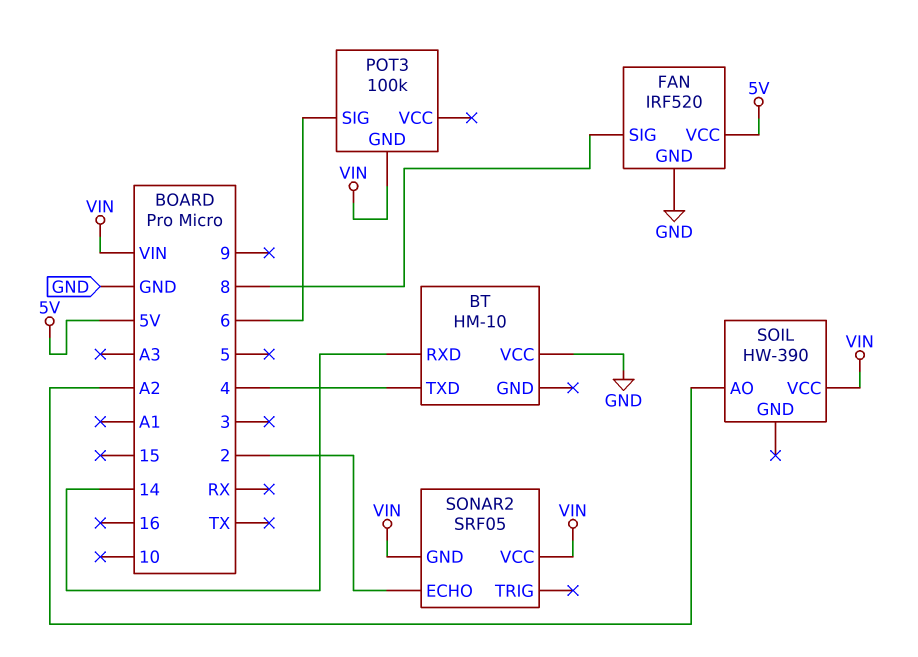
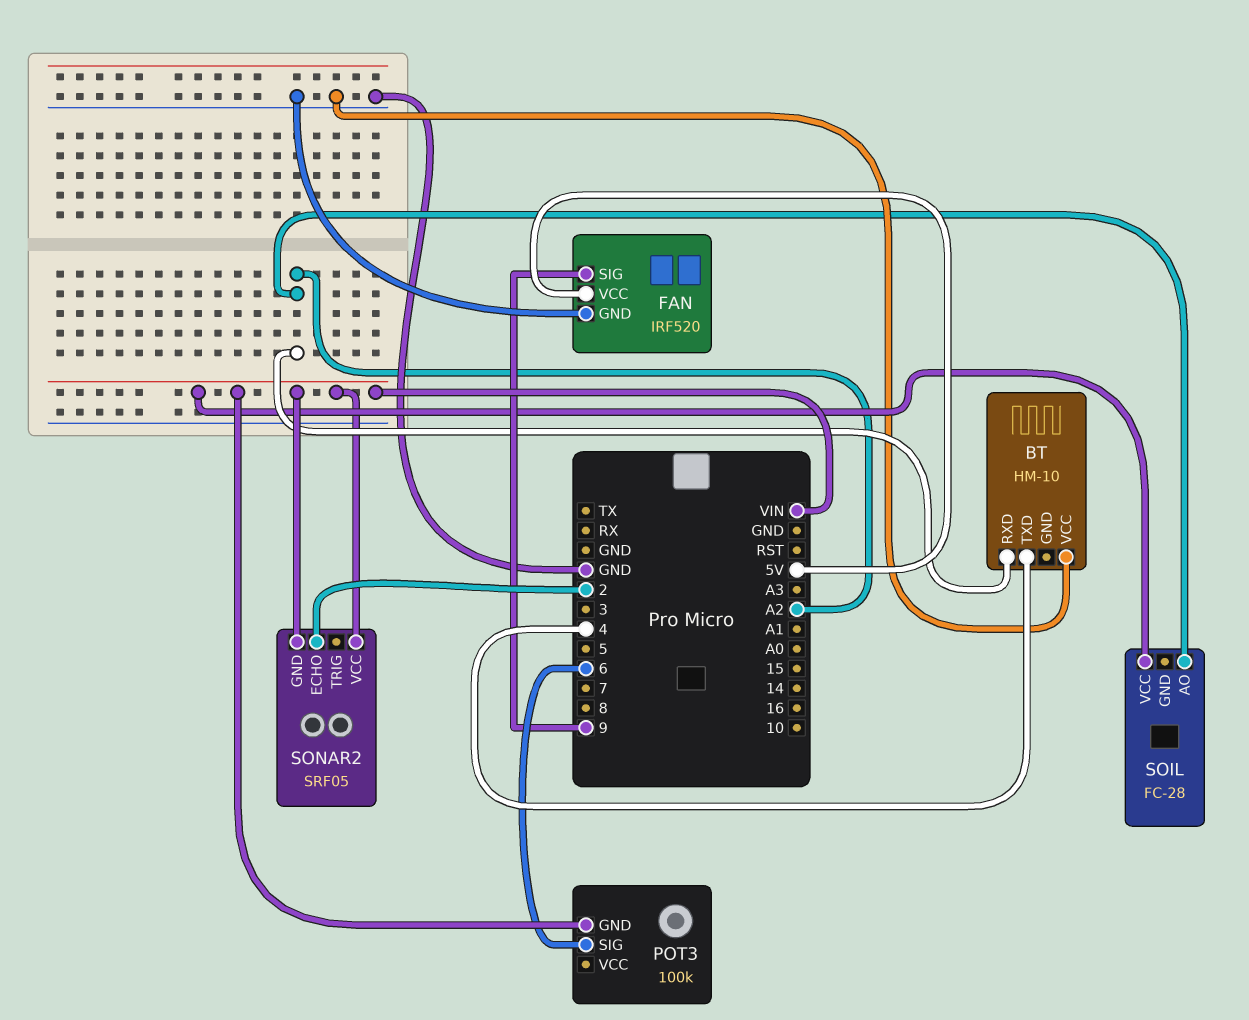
BT pin RXD: 14 -> A2
FAN pin SIG: 8 -> 9
SOIL: HW-390 -> FC-28

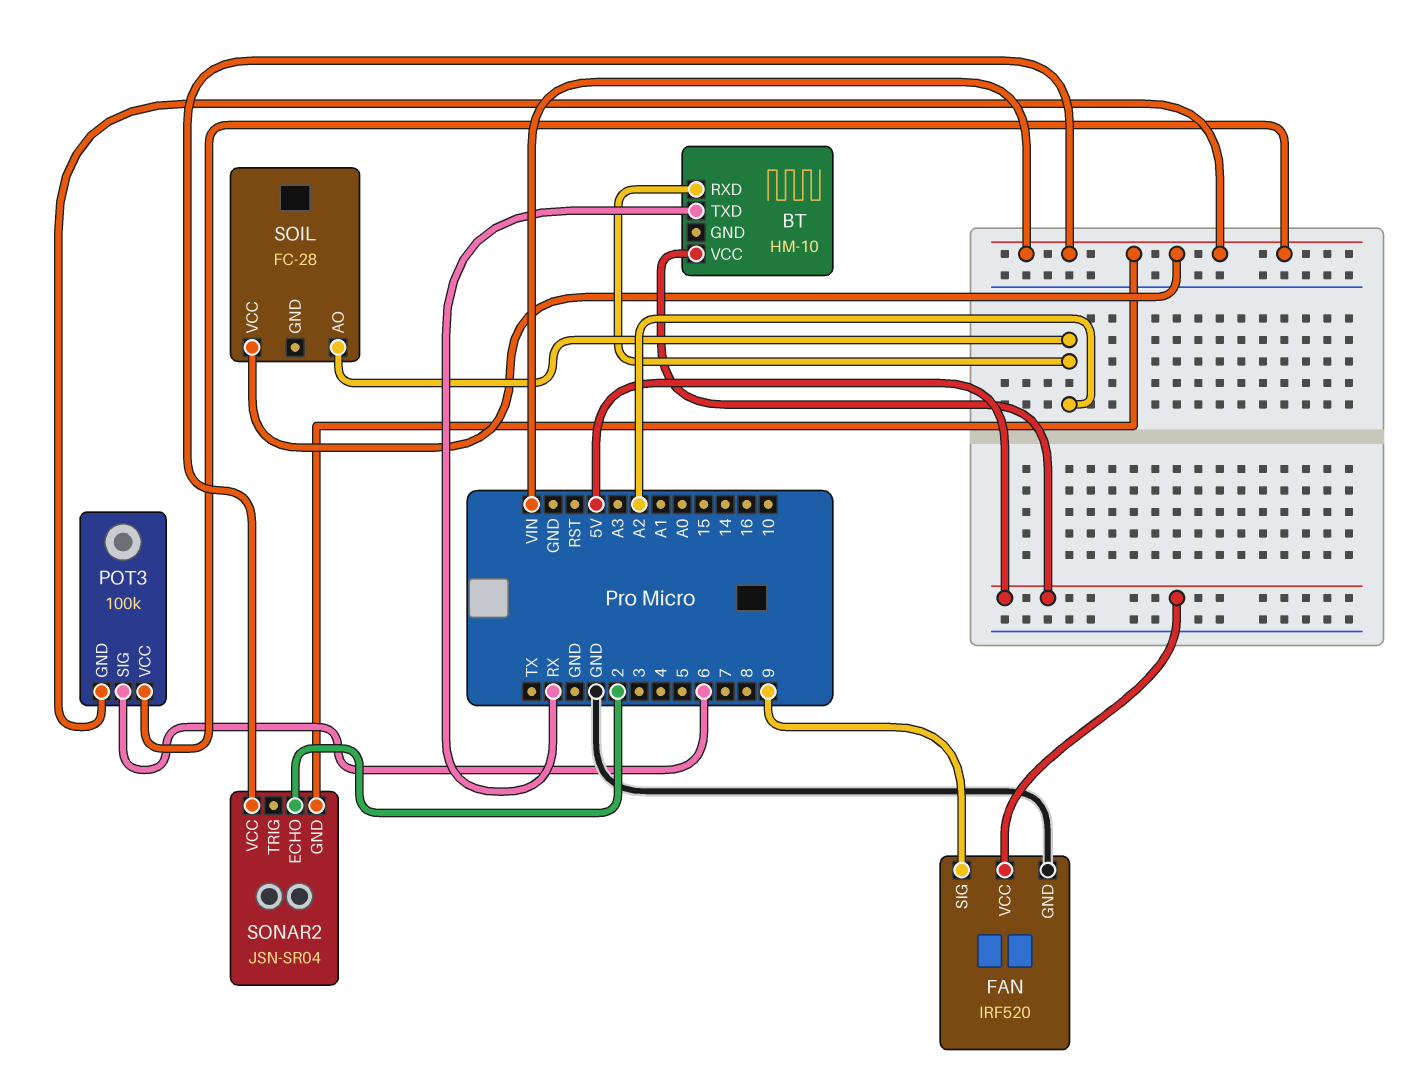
BT pin TXD: 4 -> RX
BT pin VCC: GND -> 5V
POT3 pin VCC: none -> VIN
SONAR2: SRF05 -> JSN-SR04

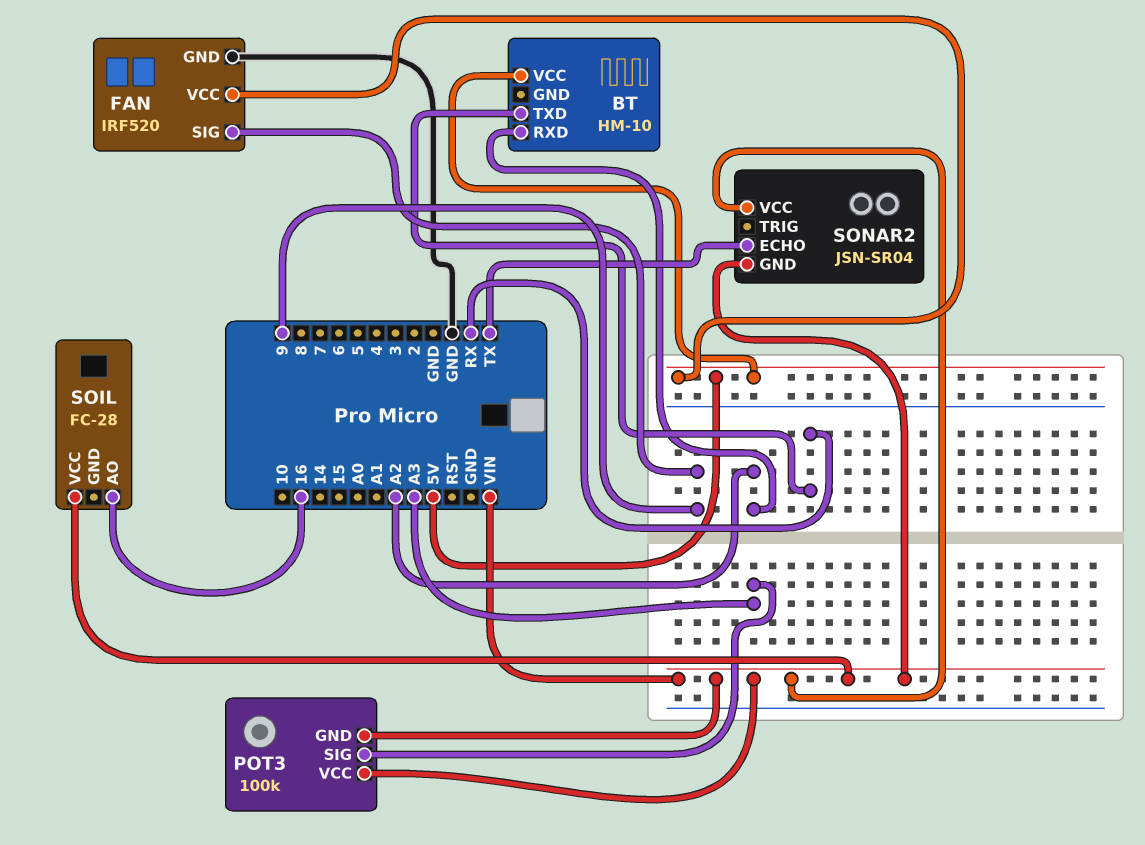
POT3 pin SIG: 6 -> A3
SOIL pin AO: A2 -> 16
SONAR2 pin ECHO: 2 -> TX

